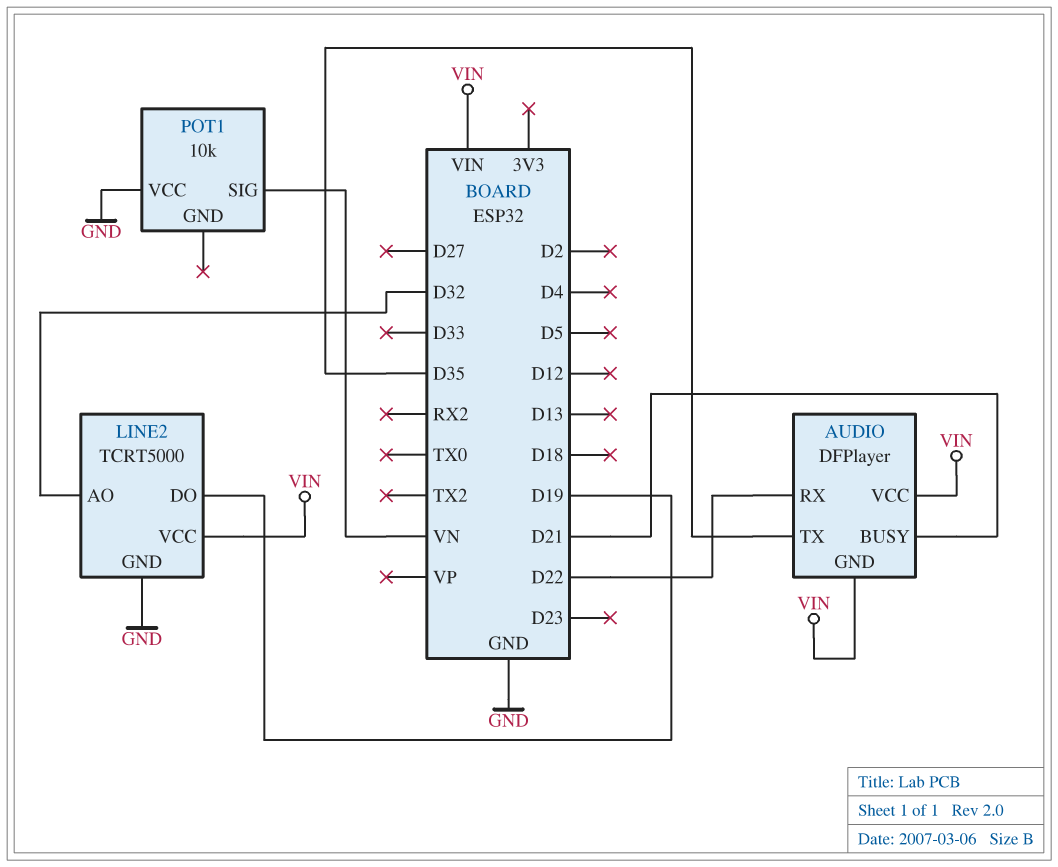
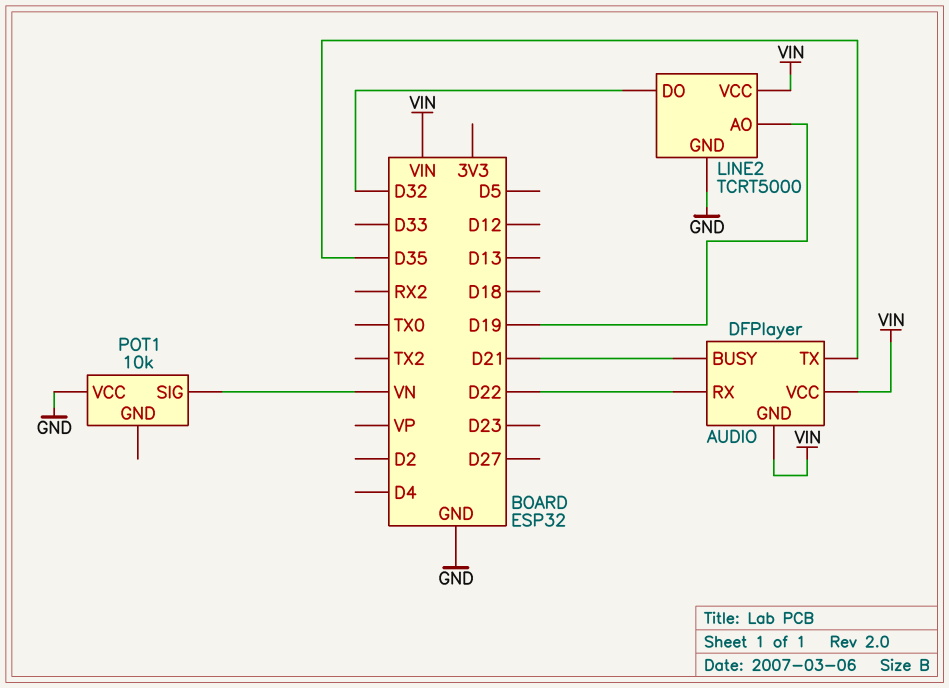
LINE2 pin AO: D32 -> D19
LINE2 pin DO: D19 -> D32

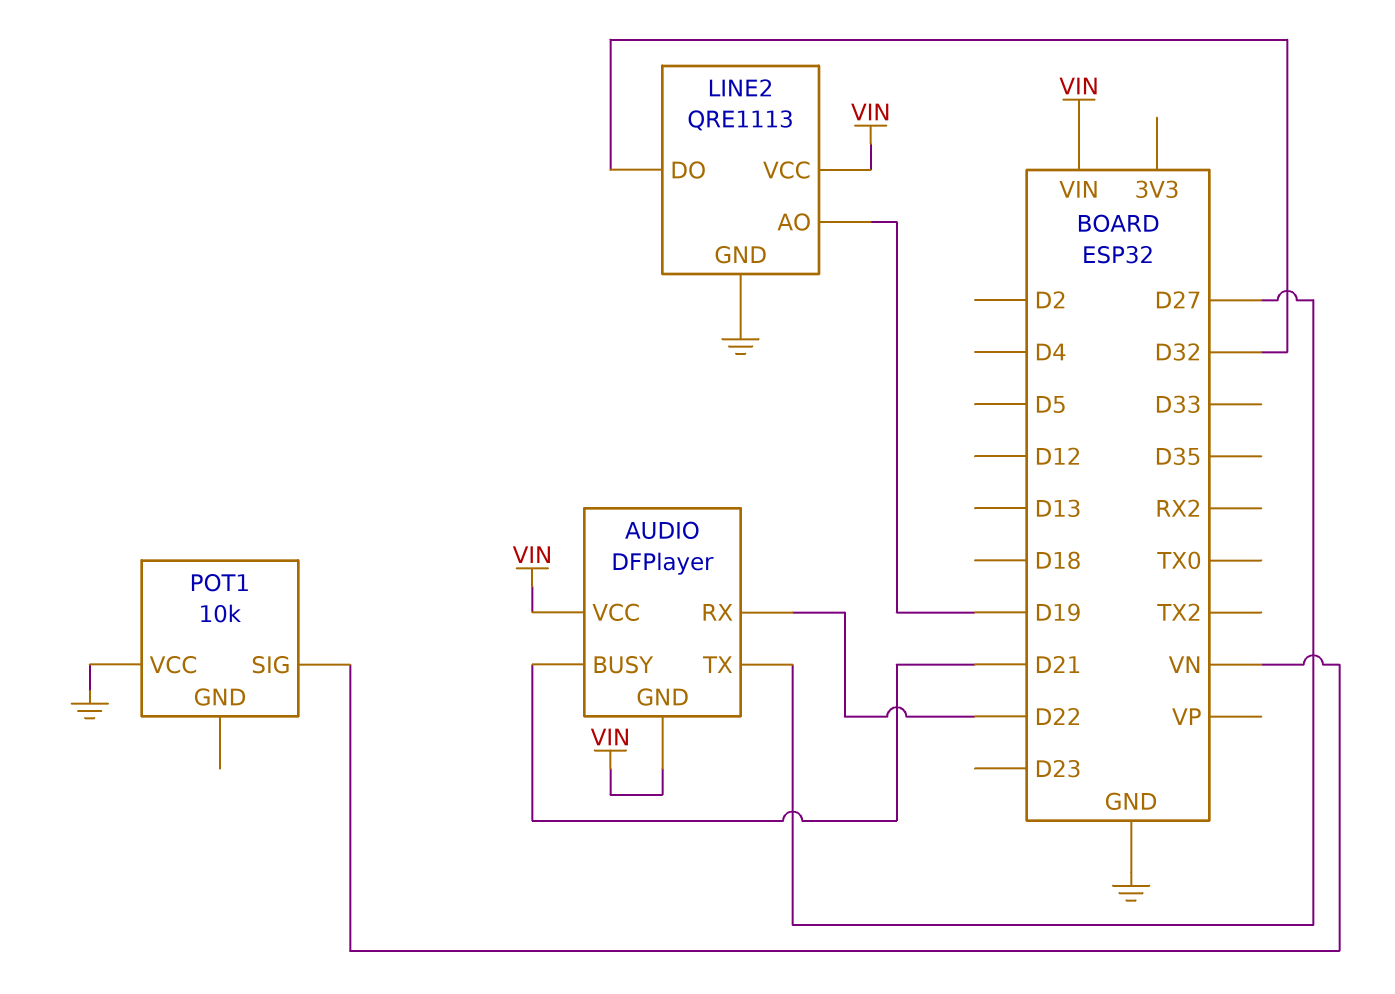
AUDIO pin TX: D35 -> D27
LINE2: TCRT5000 -> QRE1113

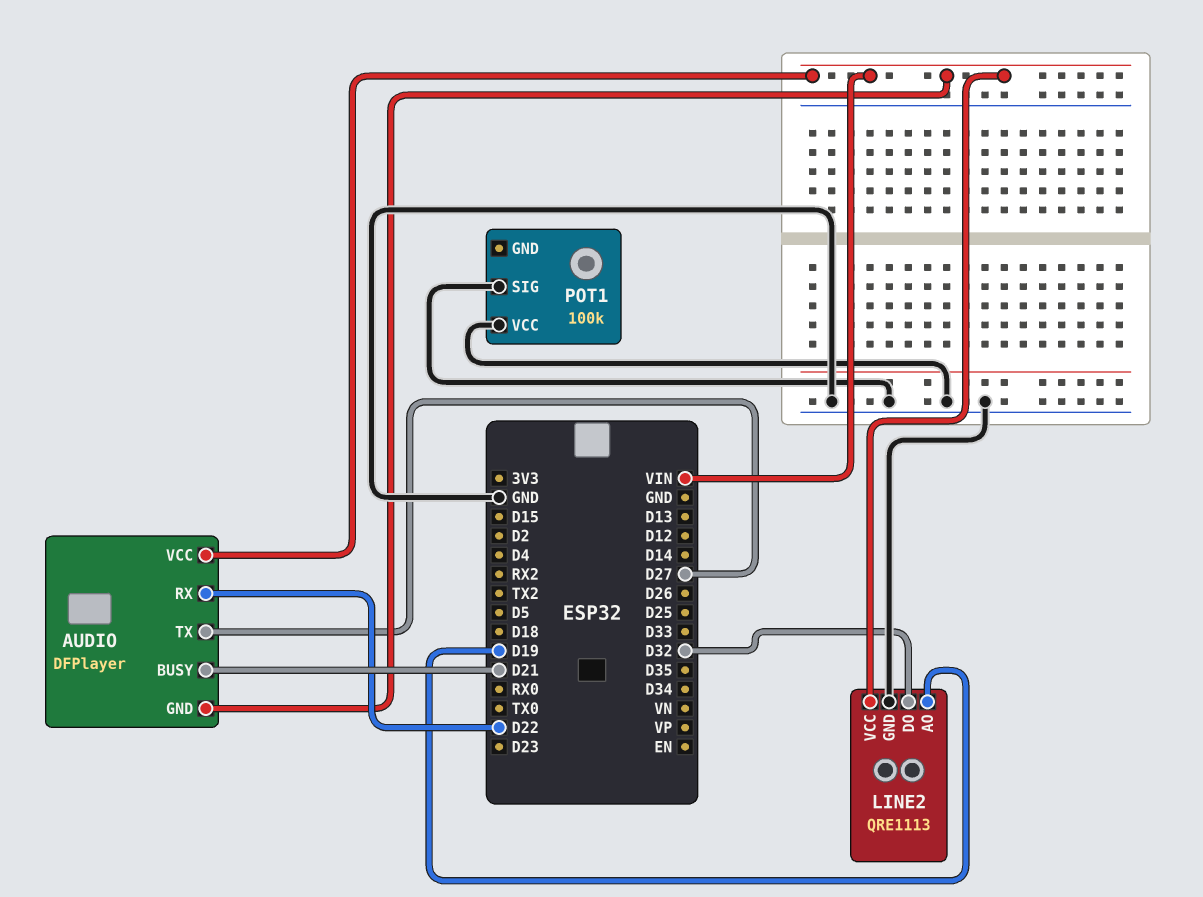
POT1: 10k -> 100k
POT1 pin SIG: VN -> GND

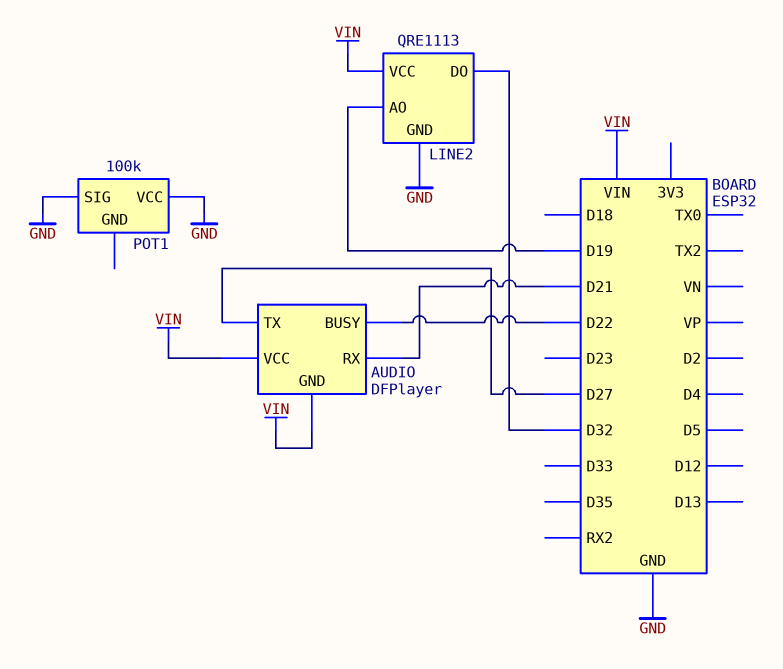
AUDIO pin BUSY: D21 -> D22
AUDIO pin RX: D22 -> D21

